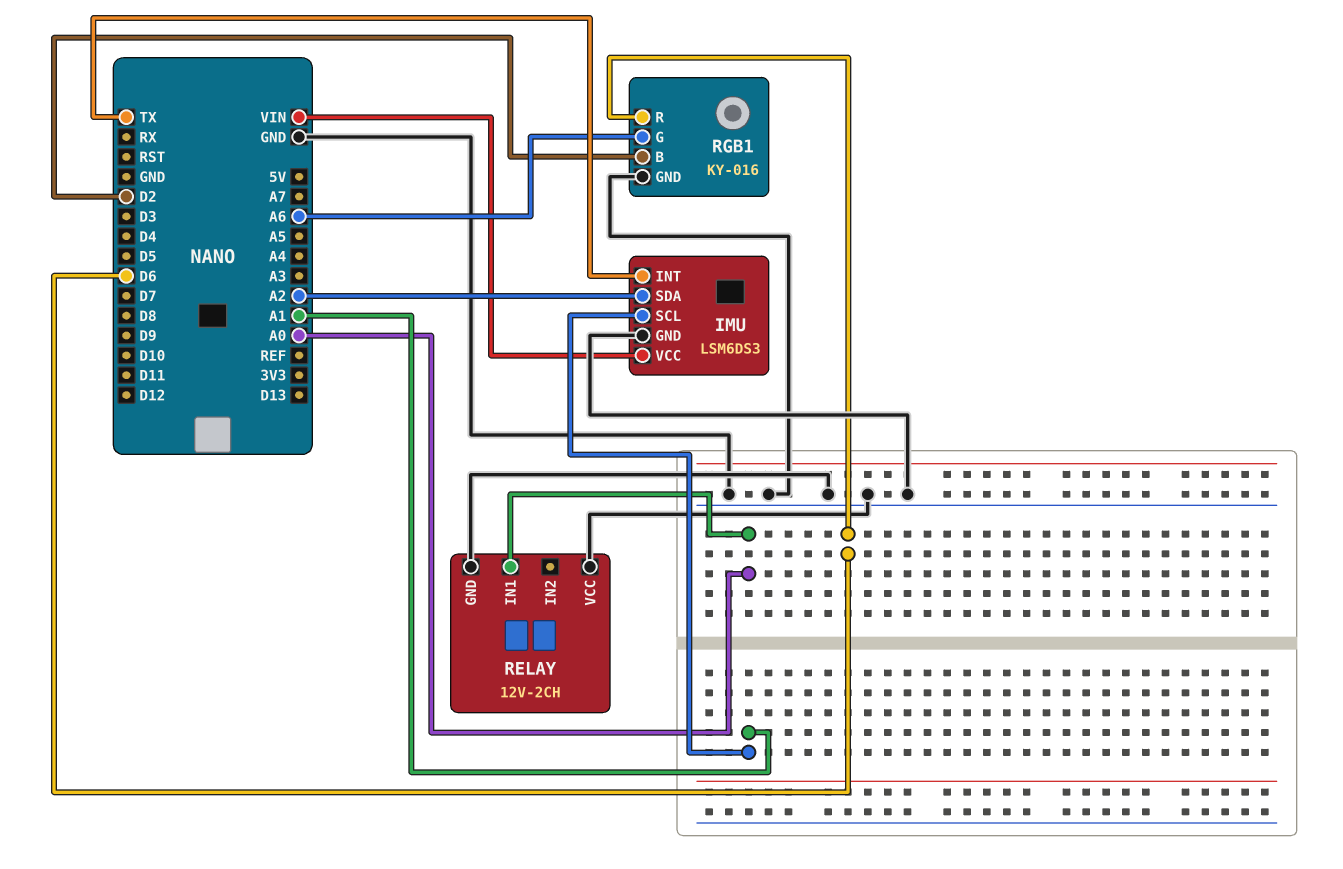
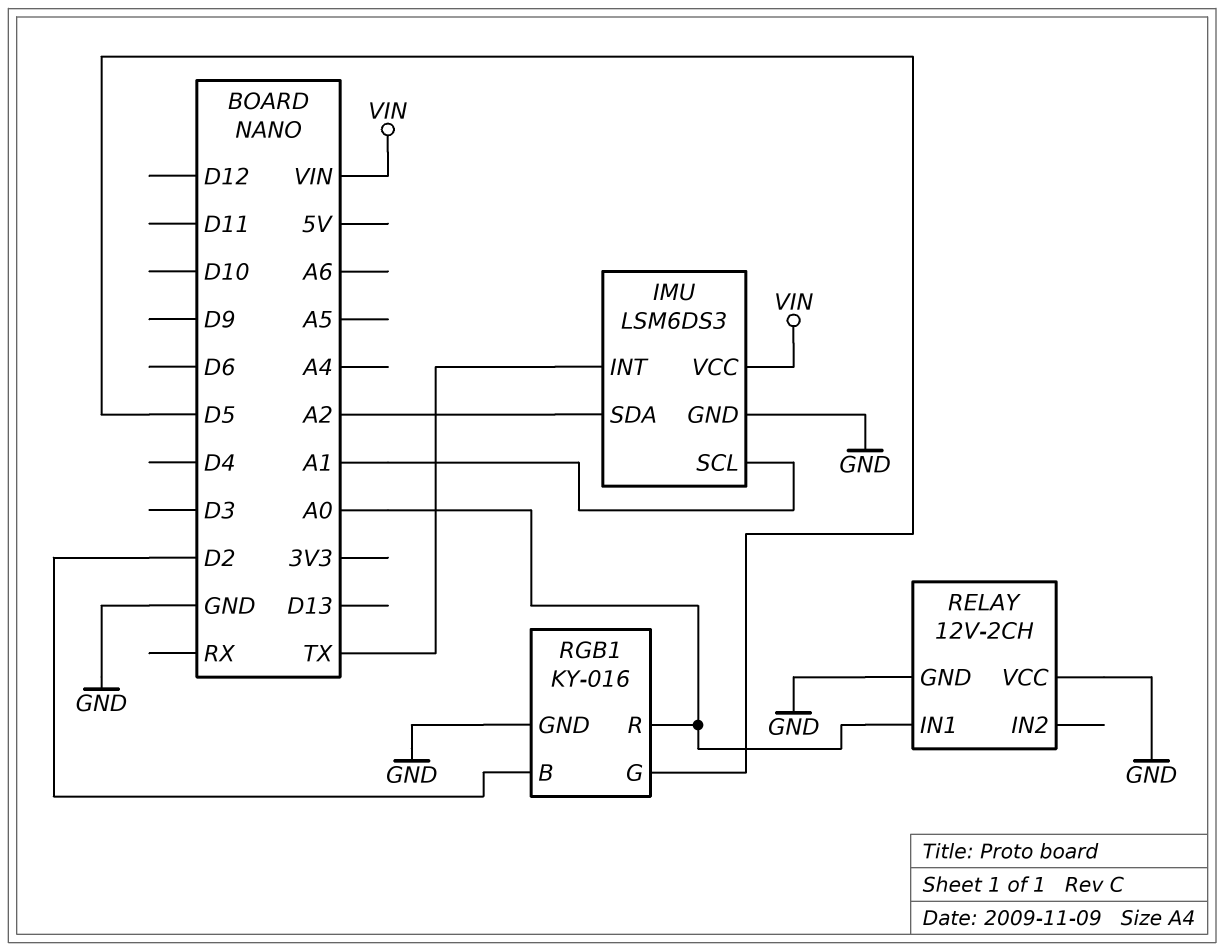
RGB1 pin G: A6 -> D5
RGB1 pin R: D6 -> A0

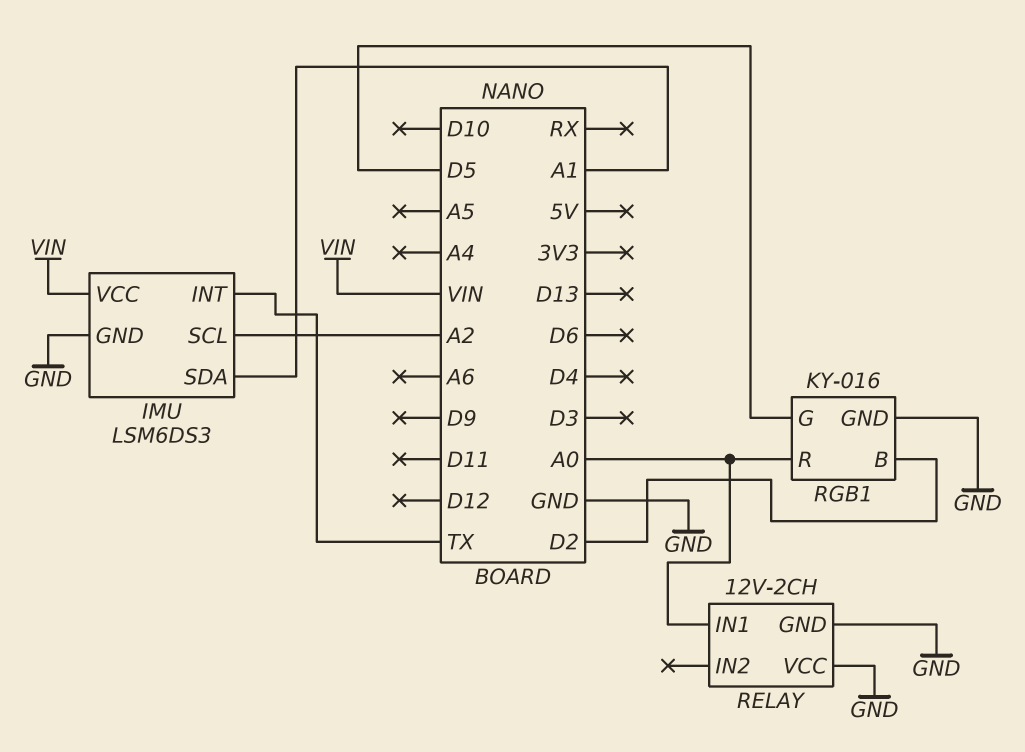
IMU pin SCL: A1 -> A2
IMU pin SDA: A2 -> A1

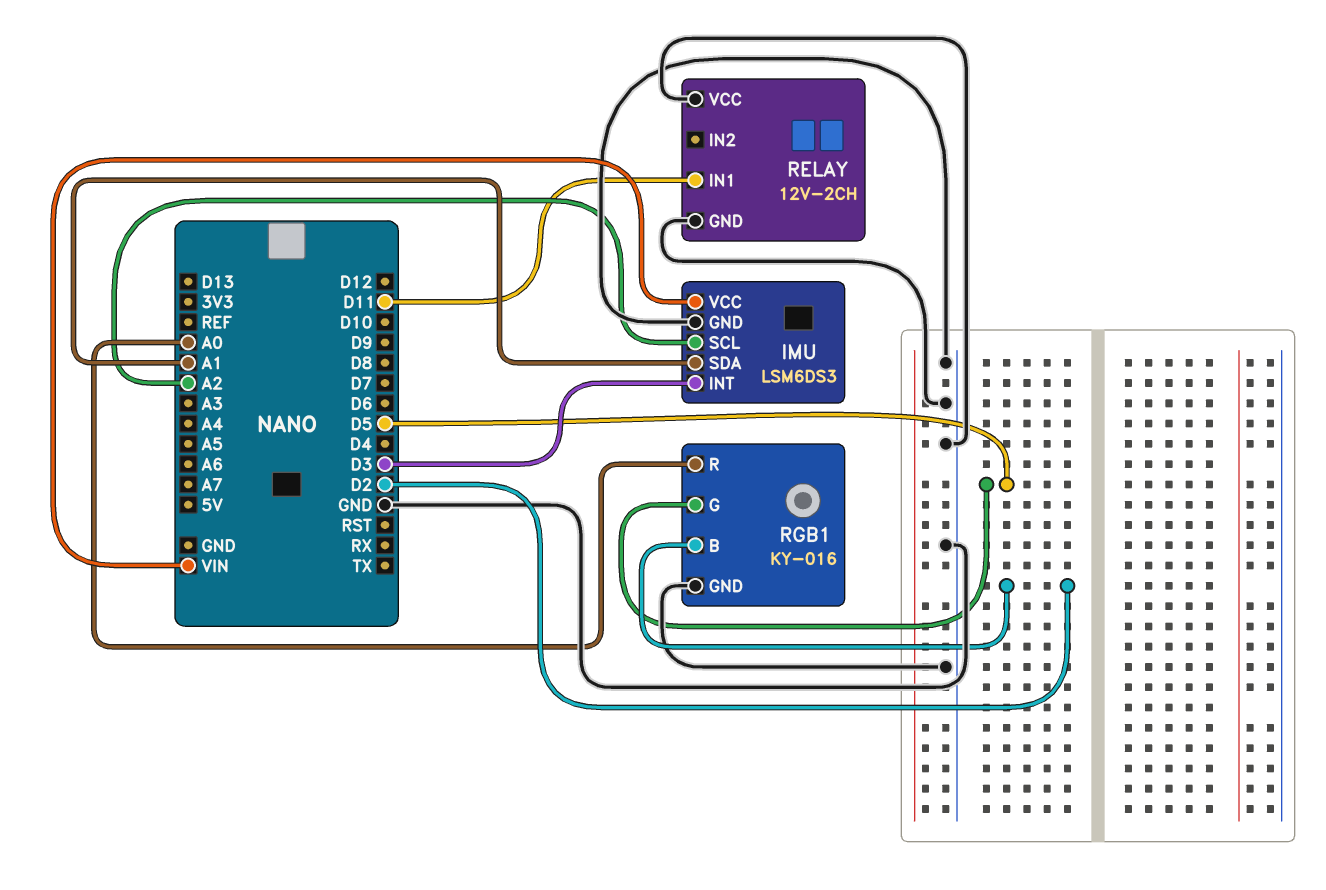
IMU pin INT: TX -> D3
RELAY pin IN1: A0 -> D11

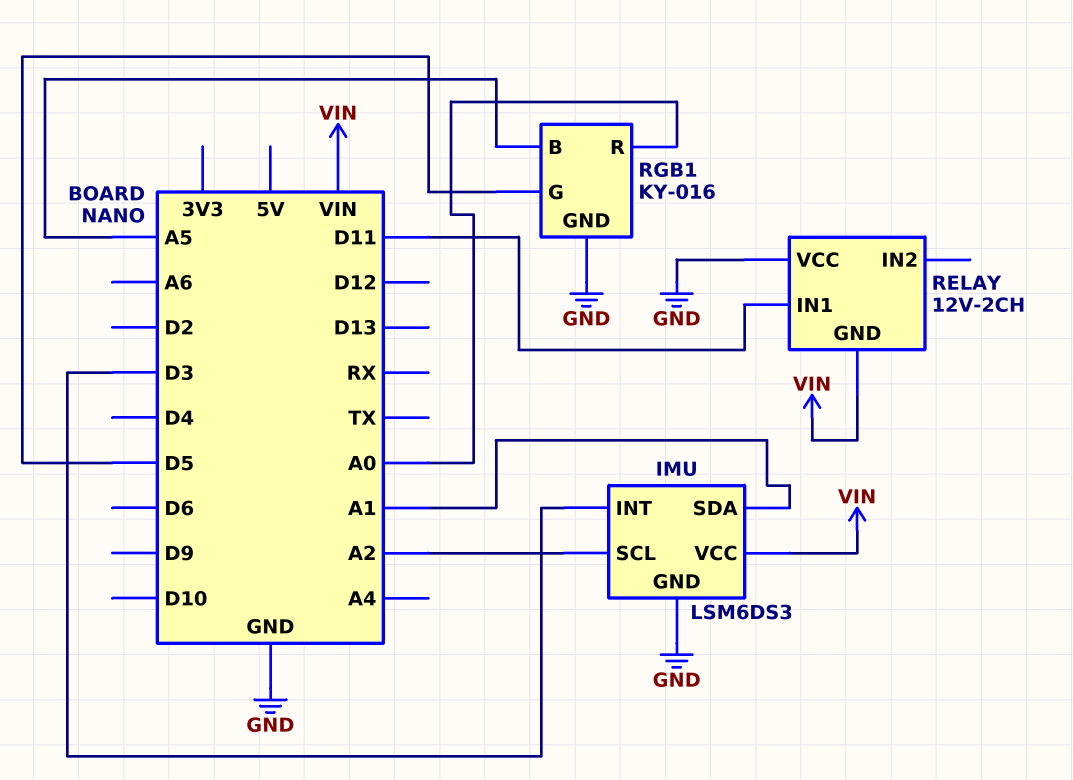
RELAY pin GND: GND -> VIN
RGB1 pin B: D2 -> A5

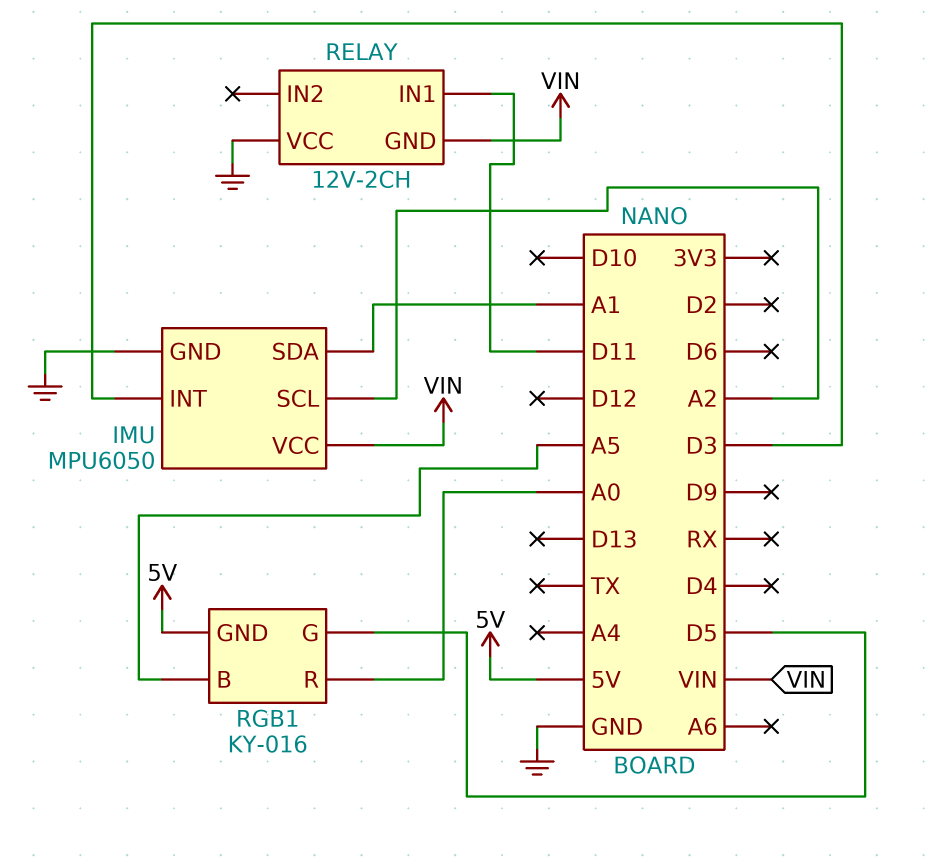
IMU: LSM6DS3 -> MPU6050
RGB1 pin GND: GND -> 5V

